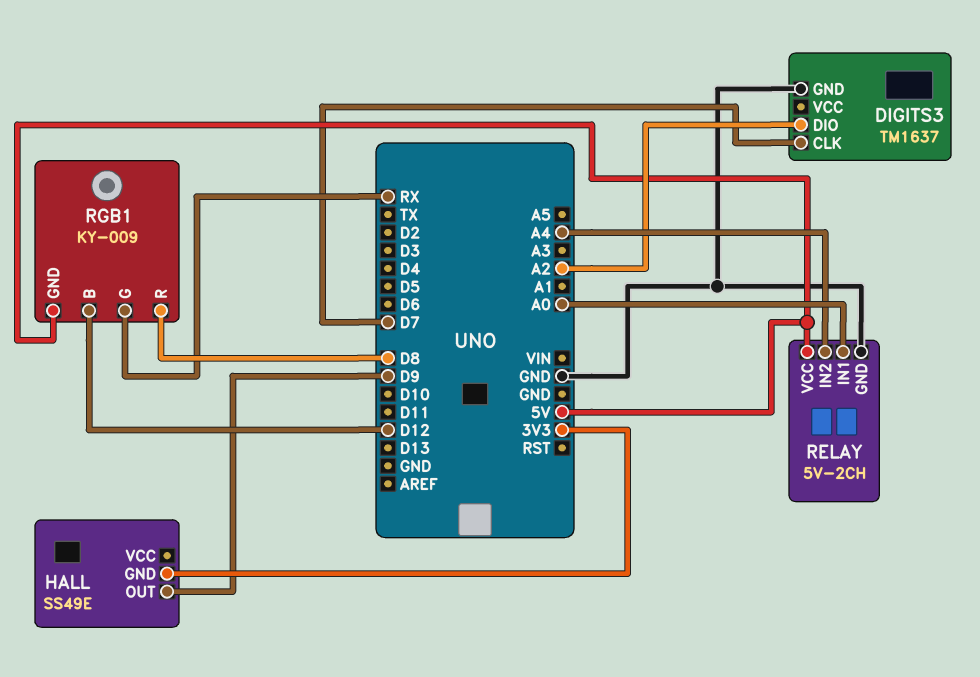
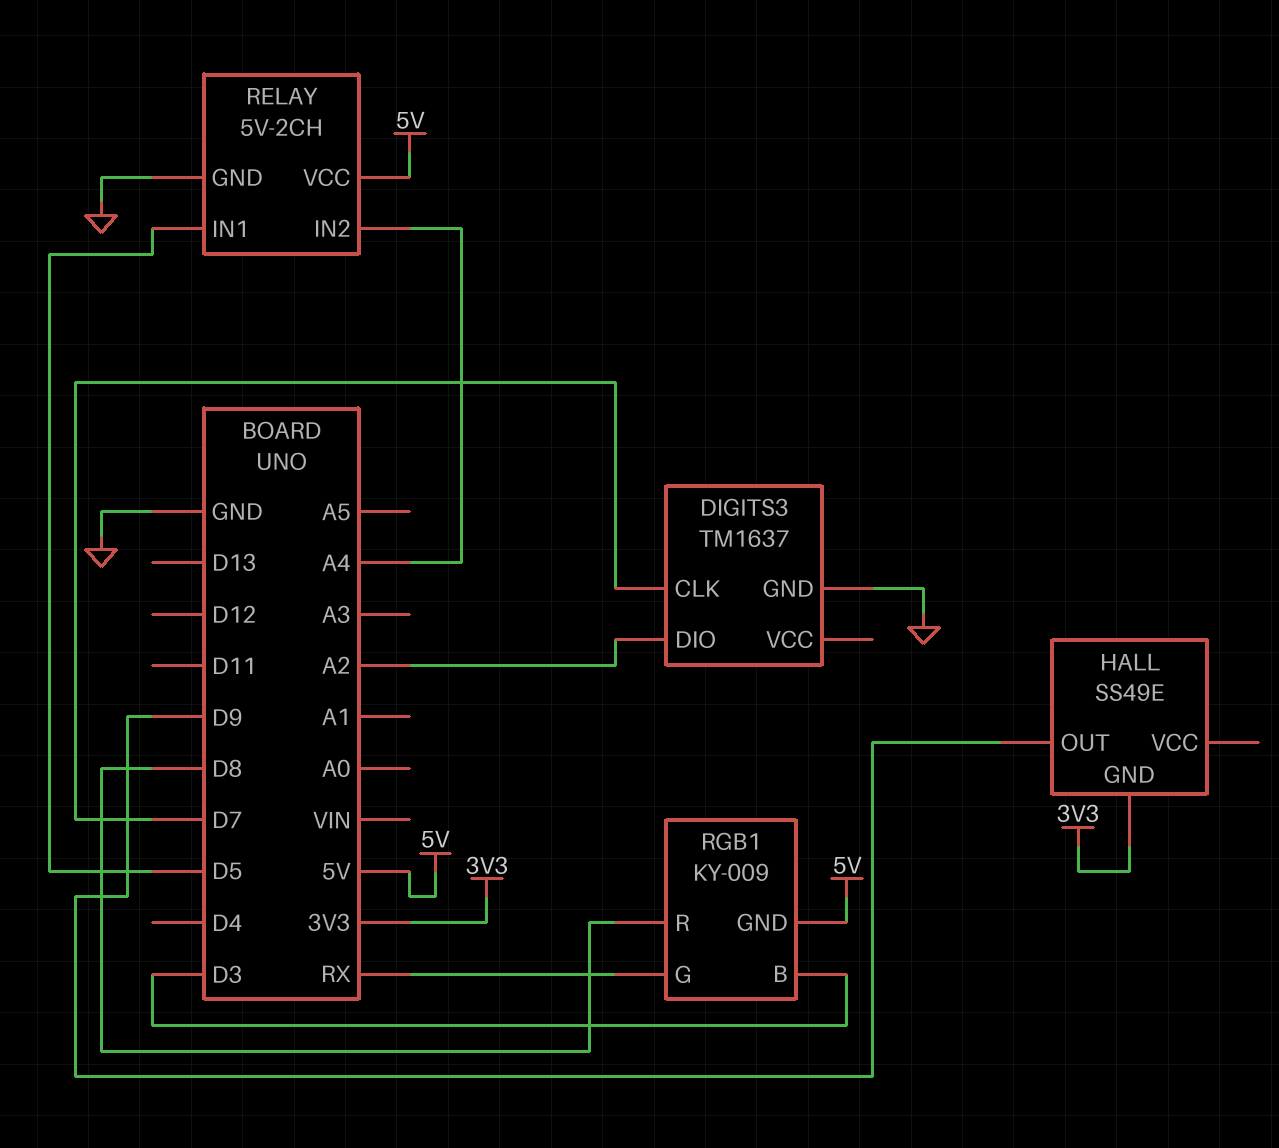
RELAY pin IN1: A0 -> D5
RGB1 pin B: D12 -> D3

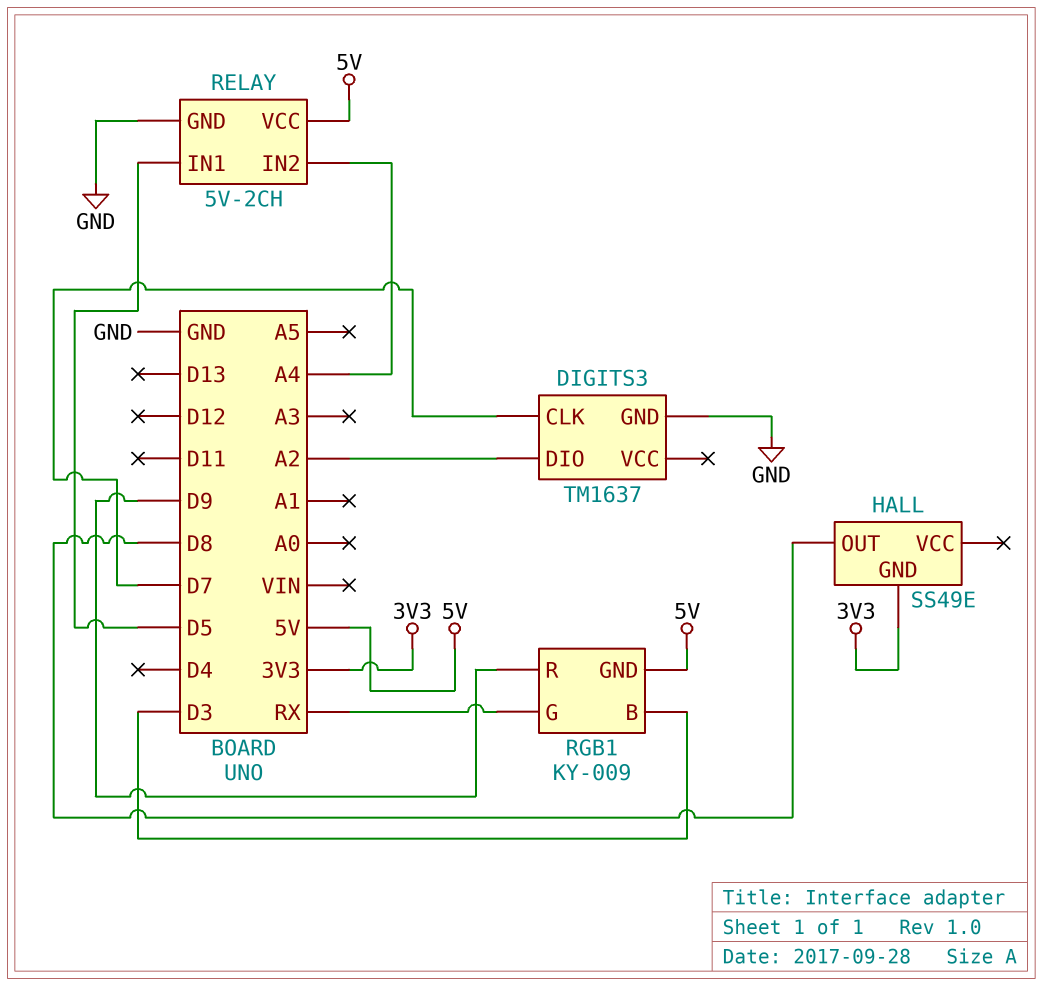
HALL pin OUT: D9 -> D8
RGB1 pin R: D8 -> D9

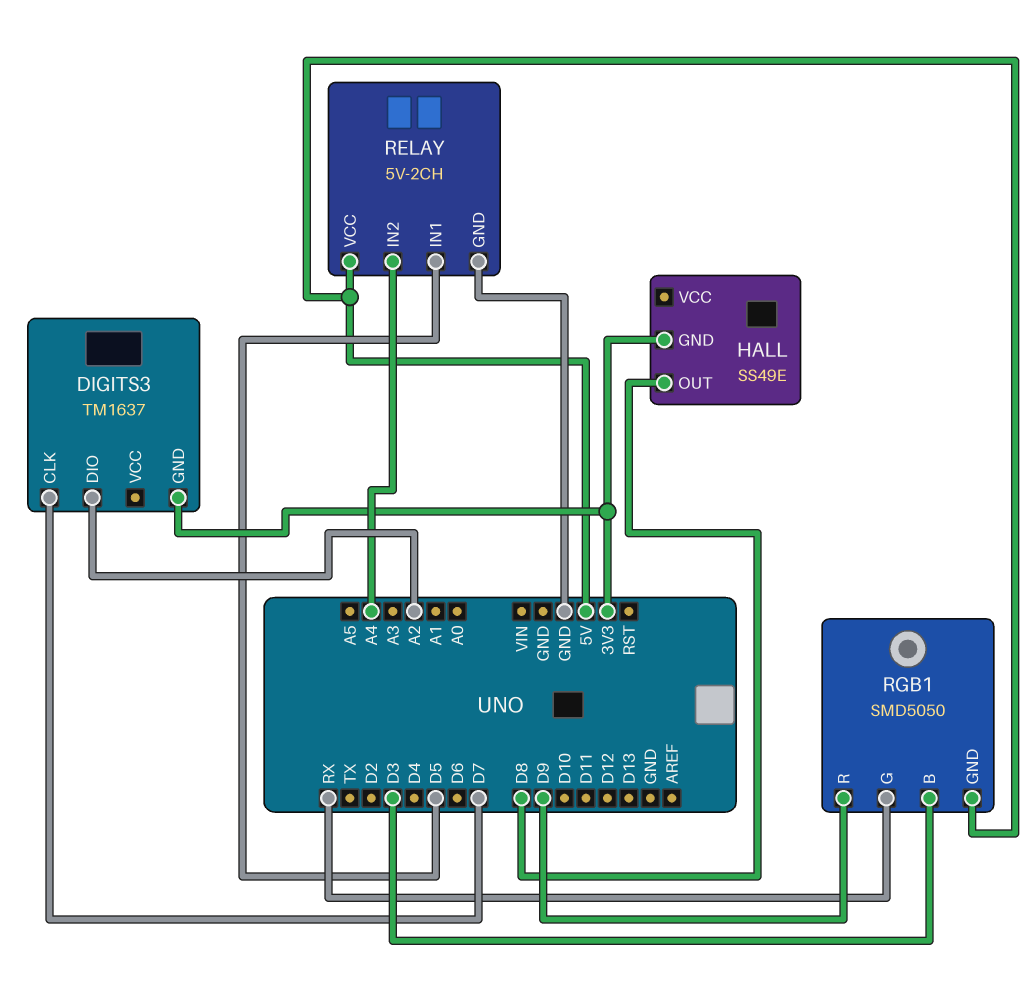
DIGITS3 pin GND: GND -> 3V3
RGB1: KY-009 -> SMD5050

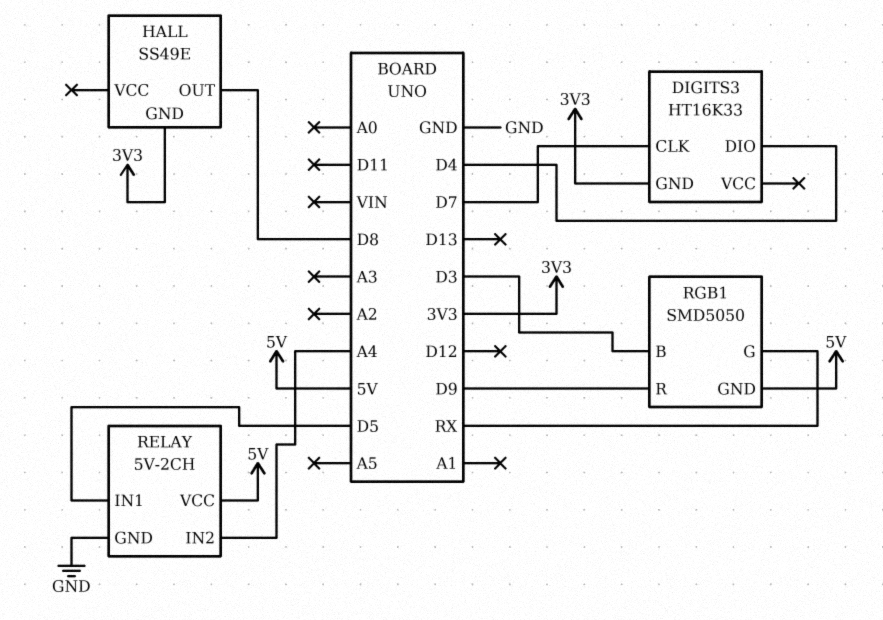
DIGITS3: TM1637 -> HT16K33
DIGITS3 pin DIO: A2 -> D4

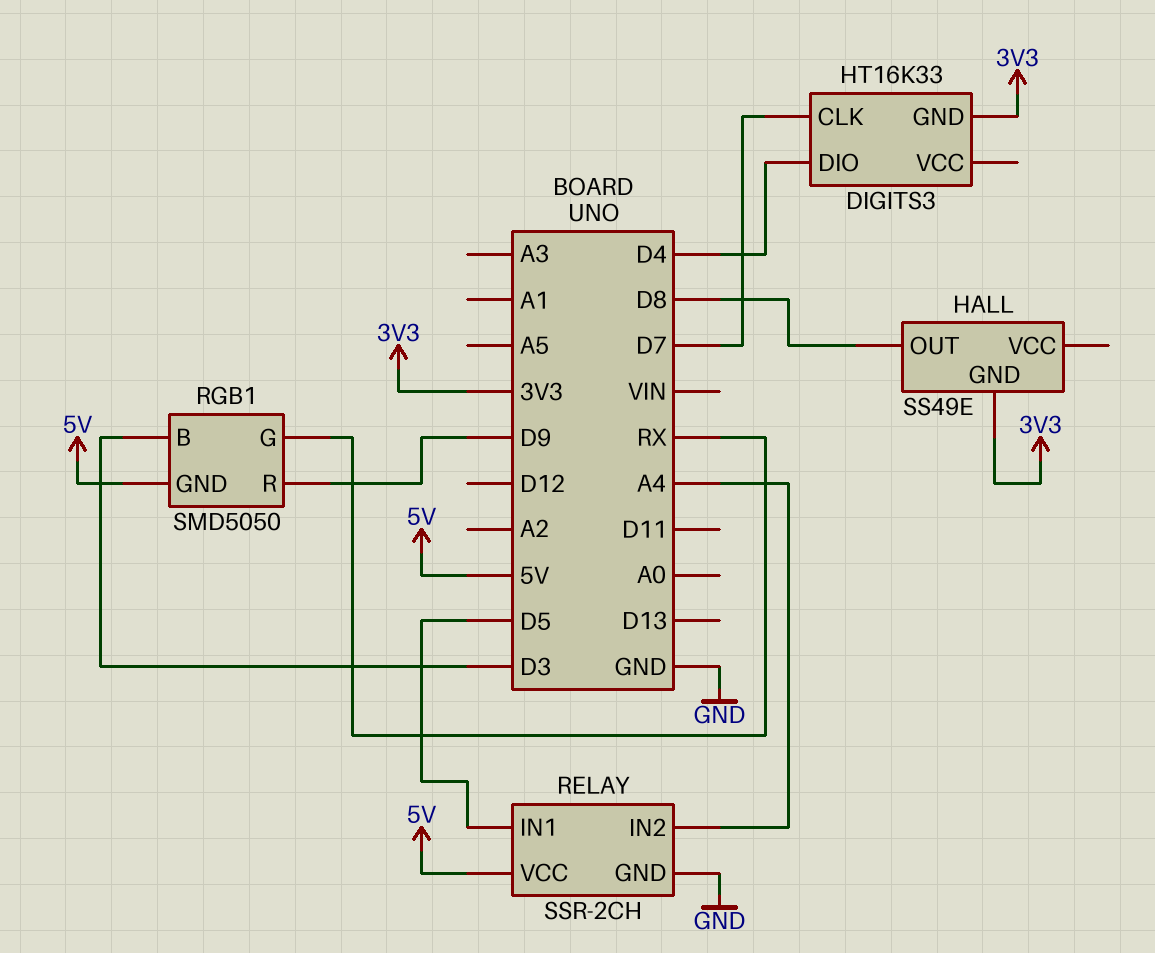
RELAY: 5V-2CH -> SSR-2CH

